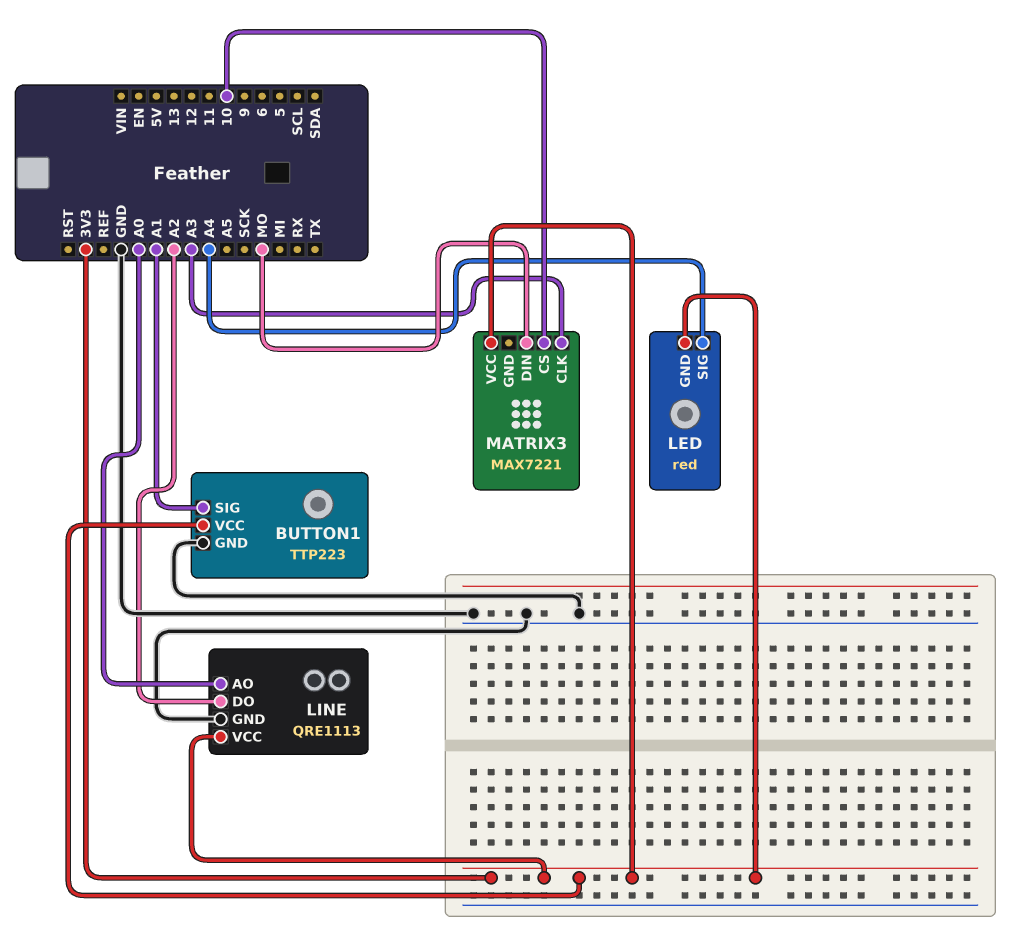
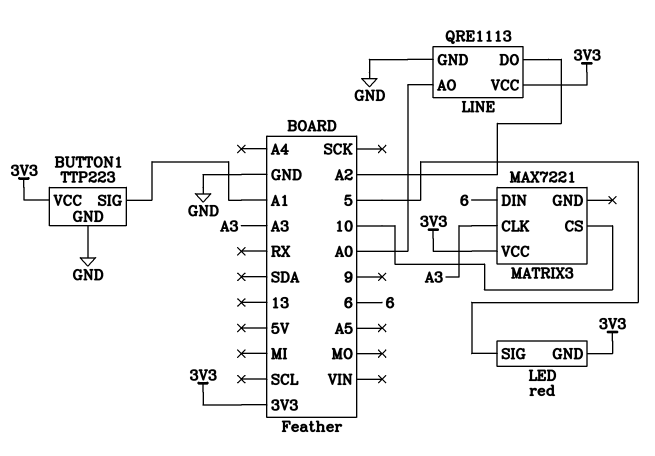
LED pin SIG: A4 -> 5
MATRIX3 pin DIN: MO -> 6

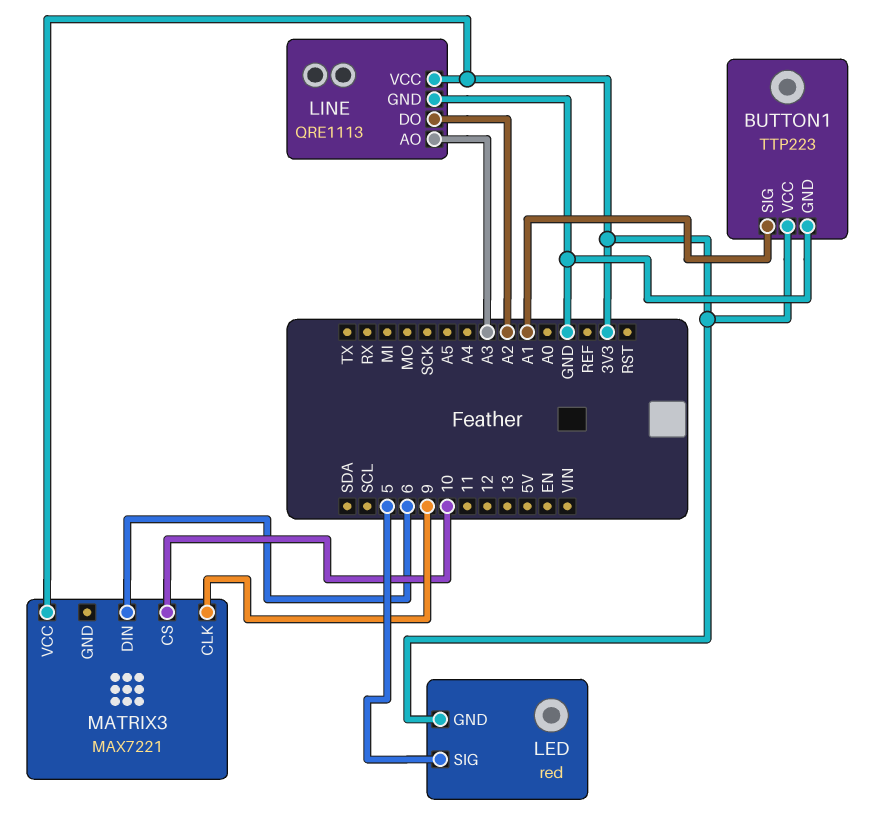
LINE pin AO: A0 -> A3
MATRIX3 pin CLK: A3 -> 9

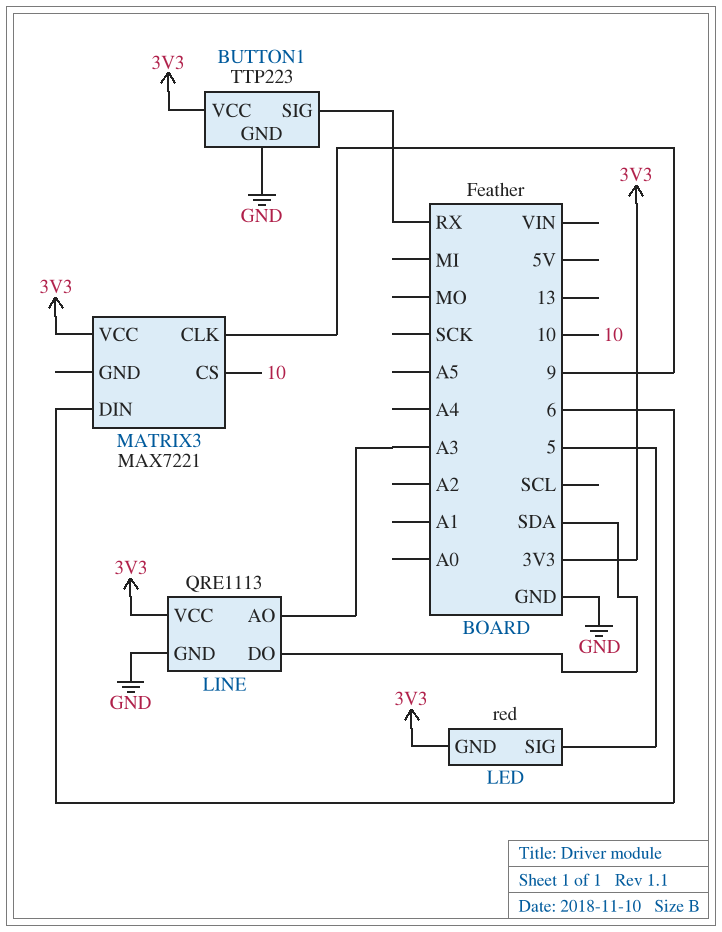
BUTTON1 pin SIG: A1 -> RX
LINE pin DO: A2 -> SDA

